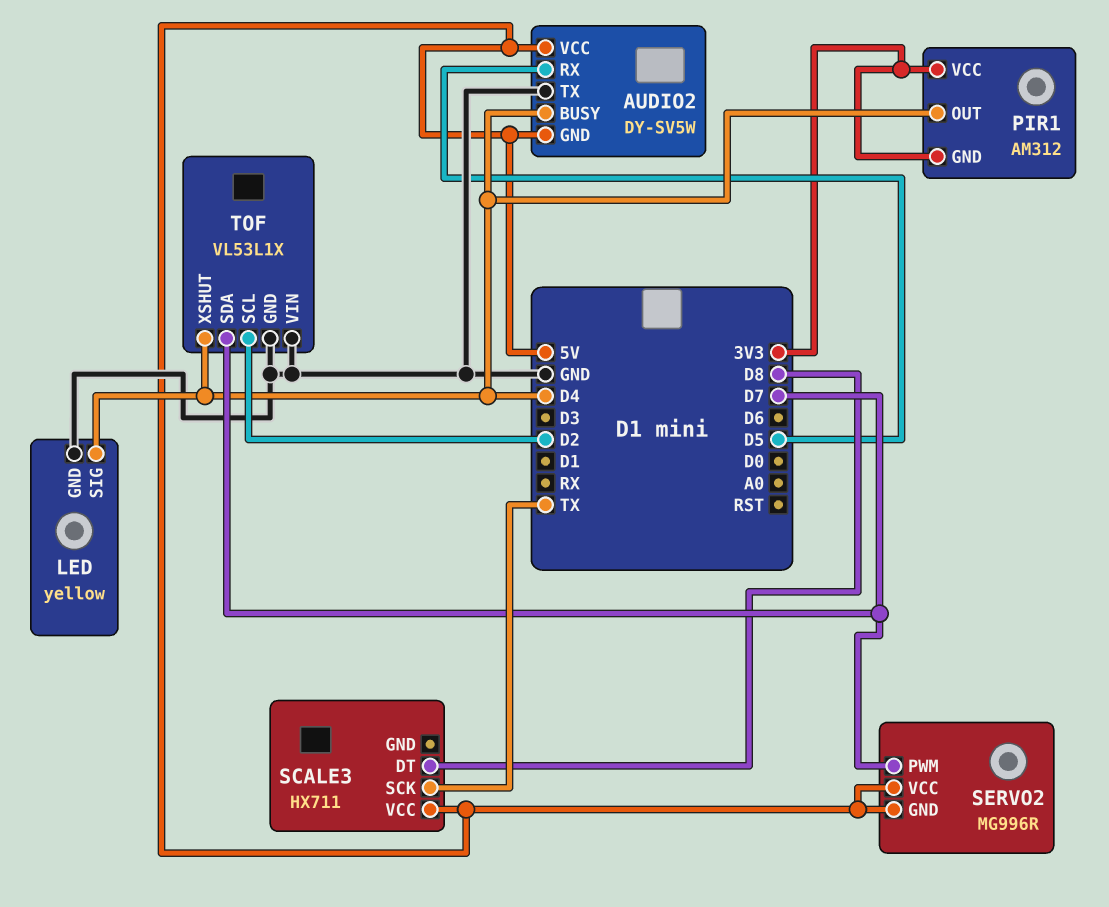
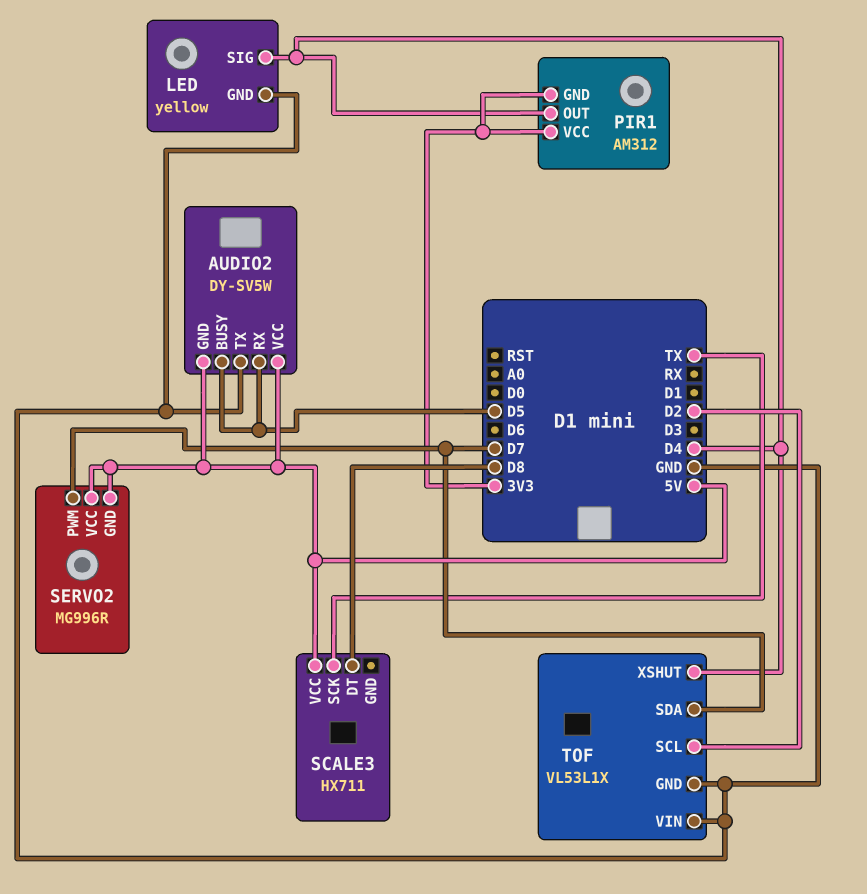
AUDIO2 pin BUSY: D4 -> D5

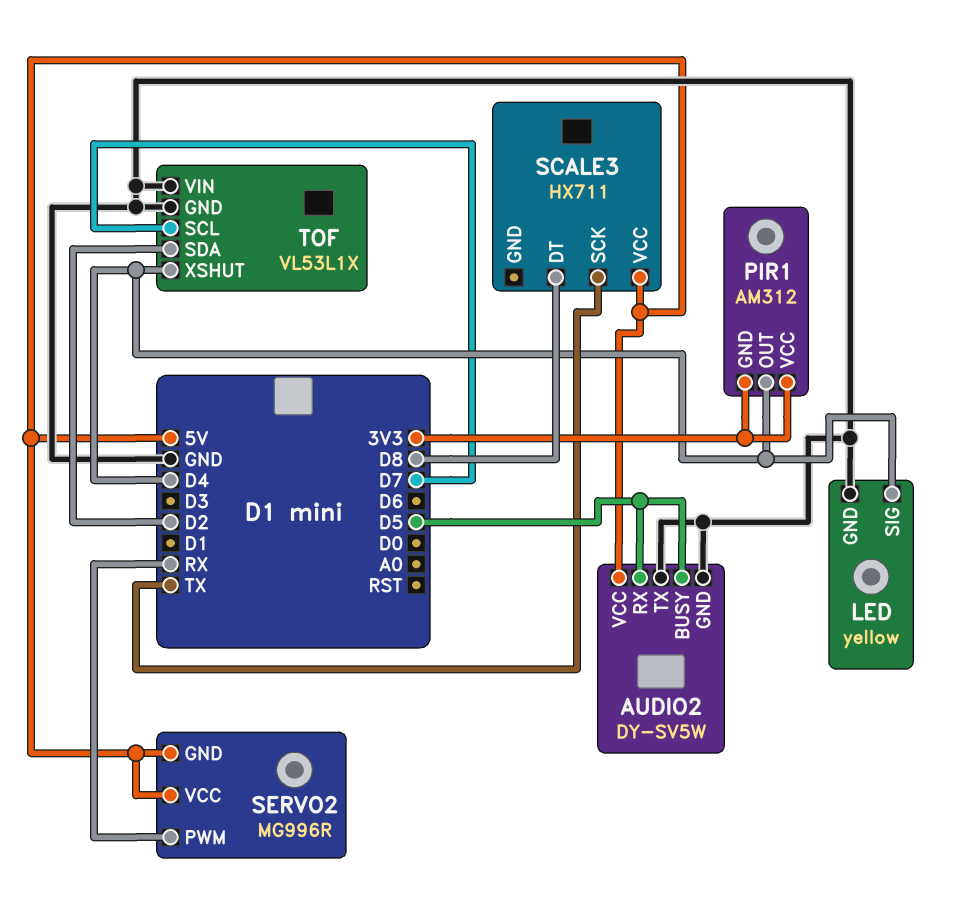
AUDIO2 pin GND: 5V -> GND
SERVO2 pin PWM: D7 -> RX
TOF pin SCL: D2 -> D7
TOF pin SDA: D7 -> D2

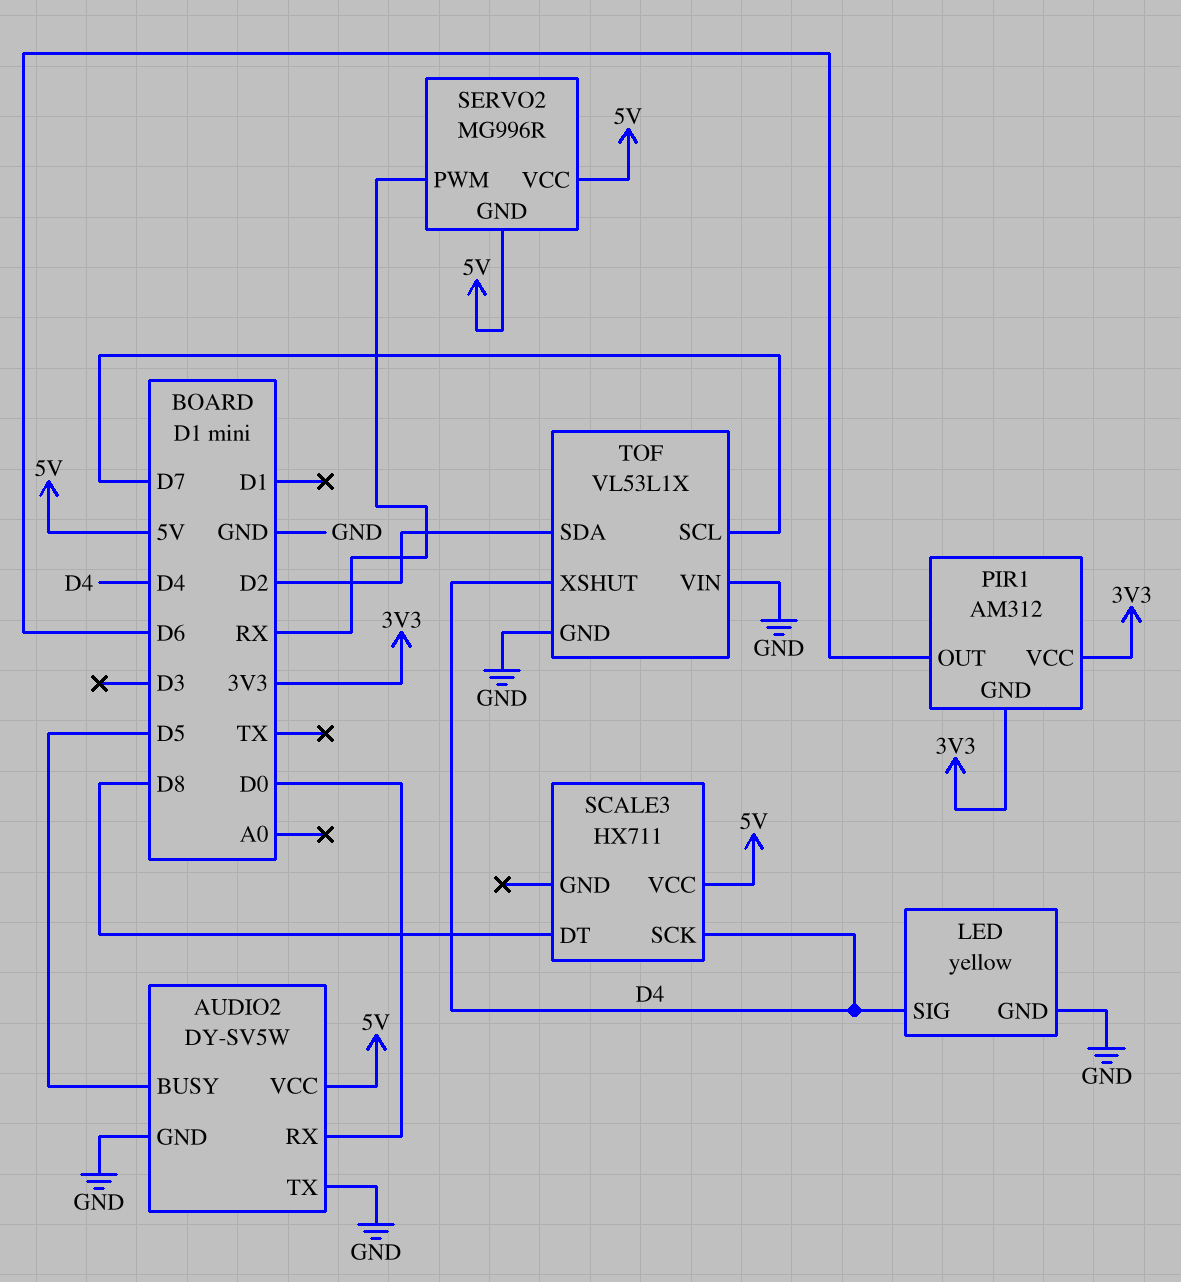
AUDIO2 pin RX: D5 -> D0
PIR1 pin OUT: D4 -> D6
SCALE3 pin SCK: TX -> D4

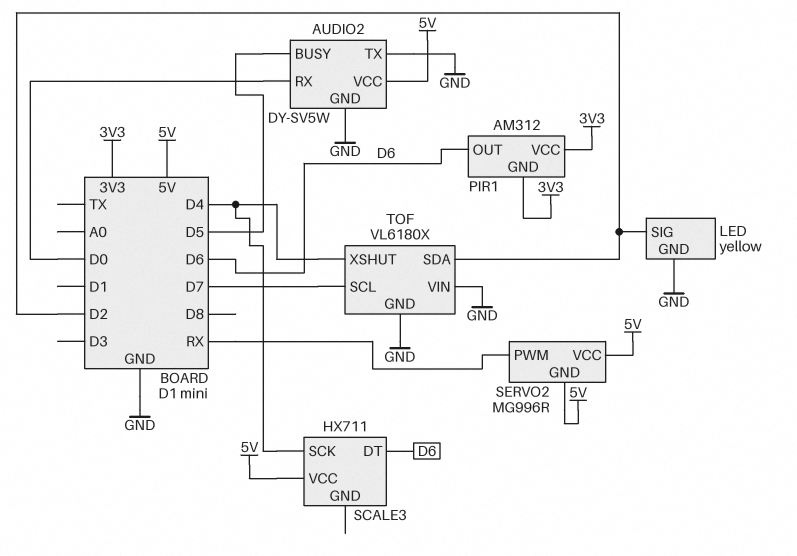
LED pin SIG: D4 -> D2
SCALE3 pin DT: D8 -> D6
TOF: VL53L1X -> VL6180X

